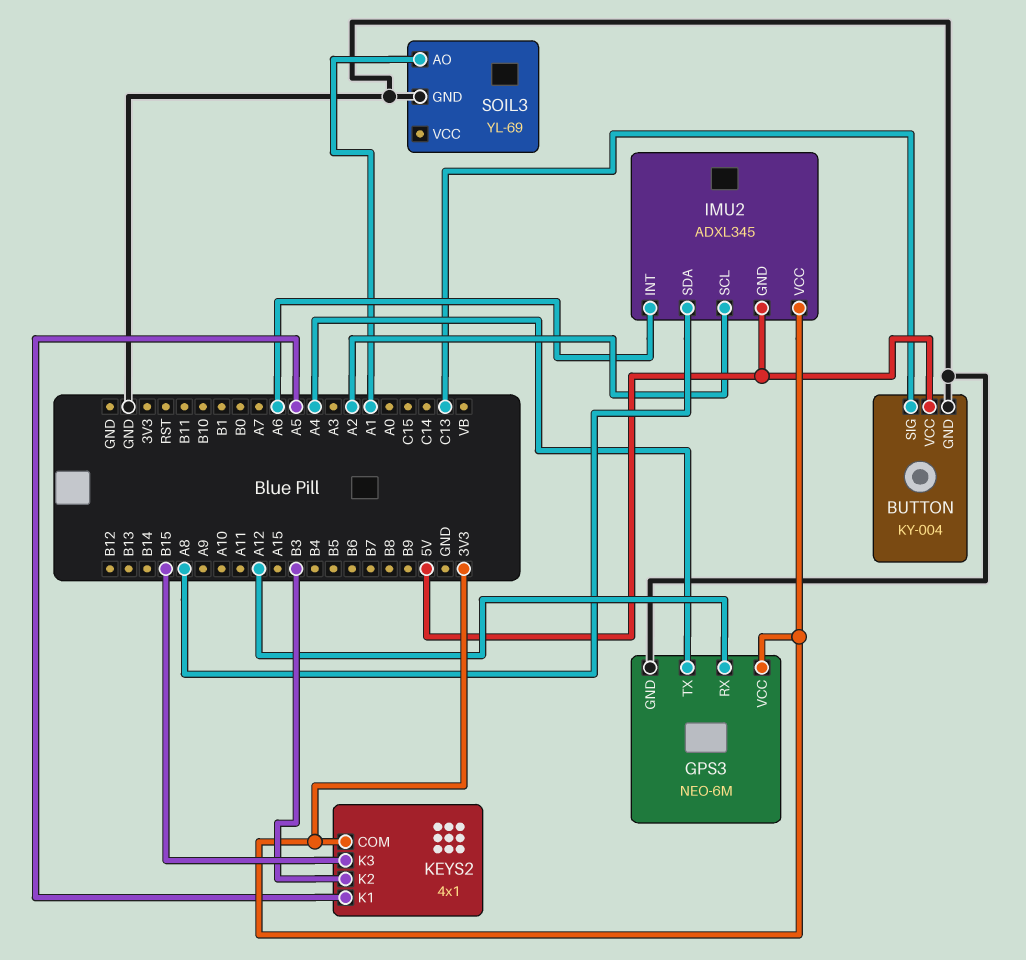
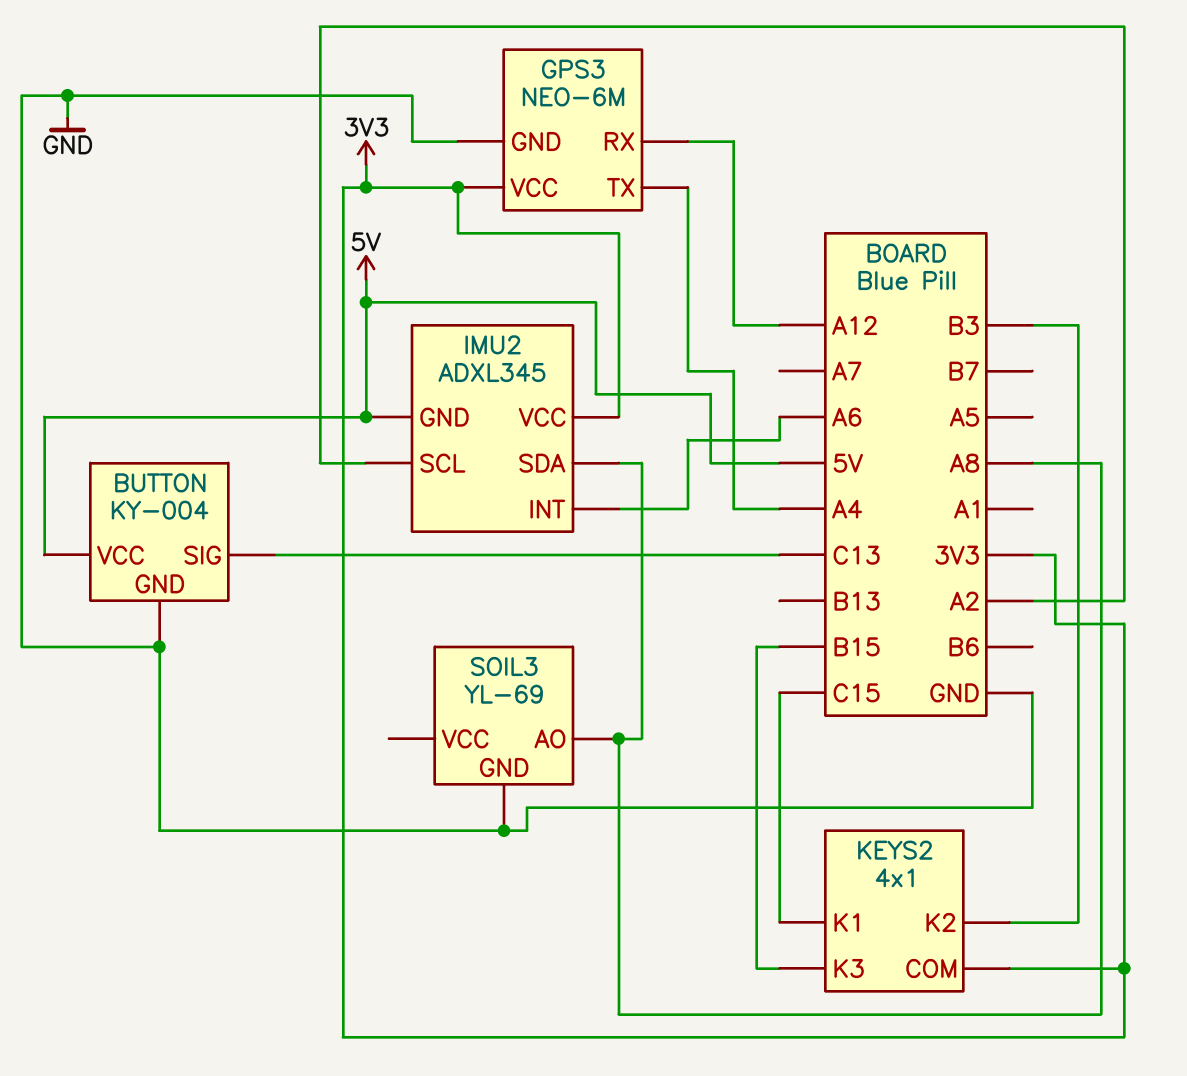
KEYS2 pin K1: A5 -> C15
SOIL3 pin AO: A1 -> A8

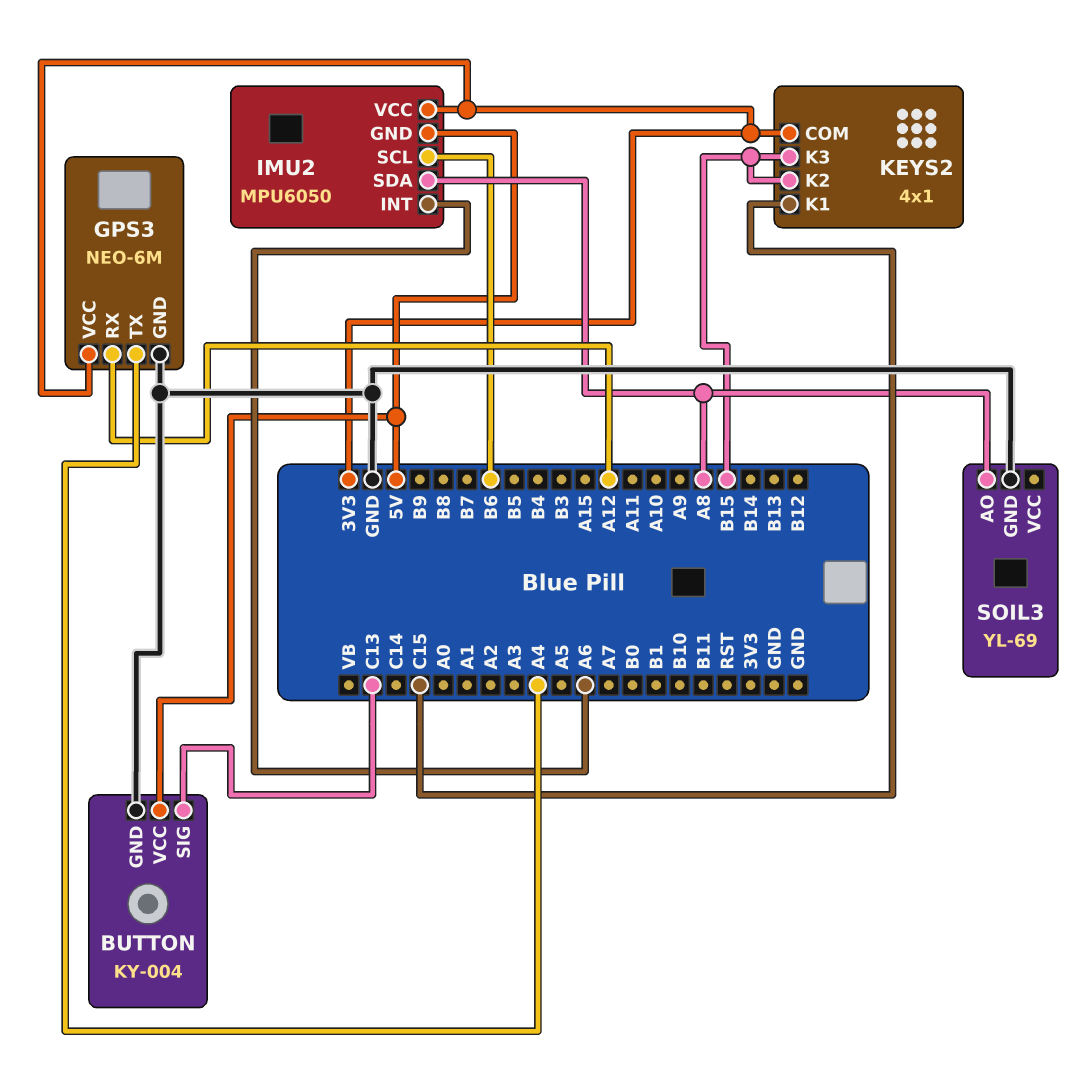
IMU2: ADXL345 -> MPU6050
IMU2 pin SCL: A2 -> B6
KEYS2 pin K2: B3 -> B15

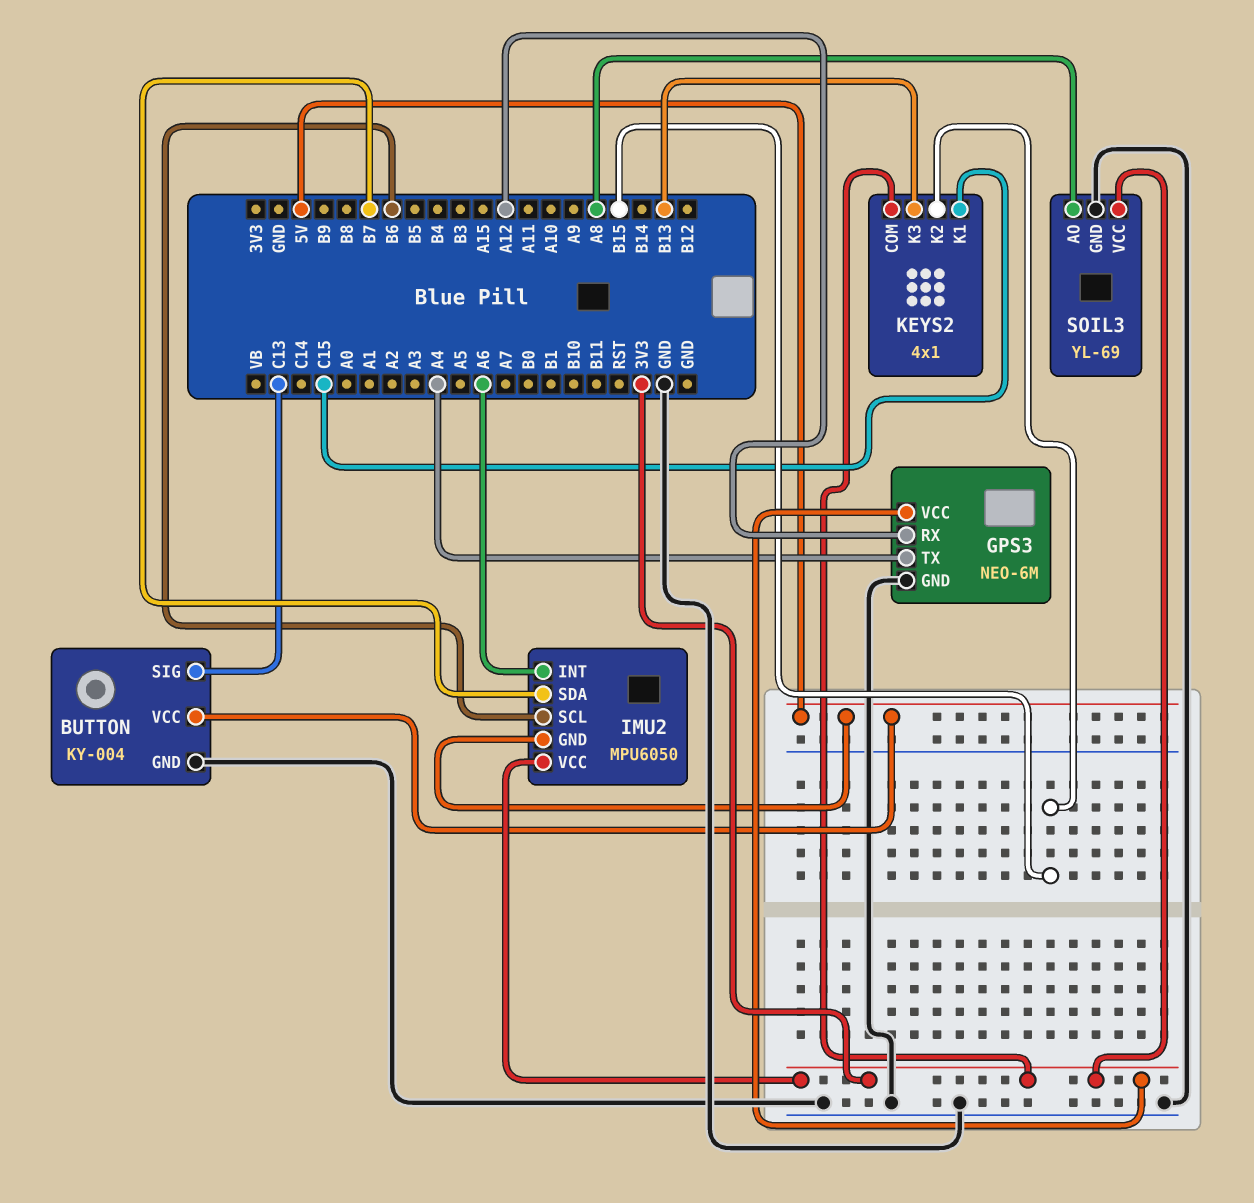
IMU2 pin SDA: A8 -> B7
KEYS2 pin K3: B15 -> B13
SOIL3 pin VCC: none -> 3V3

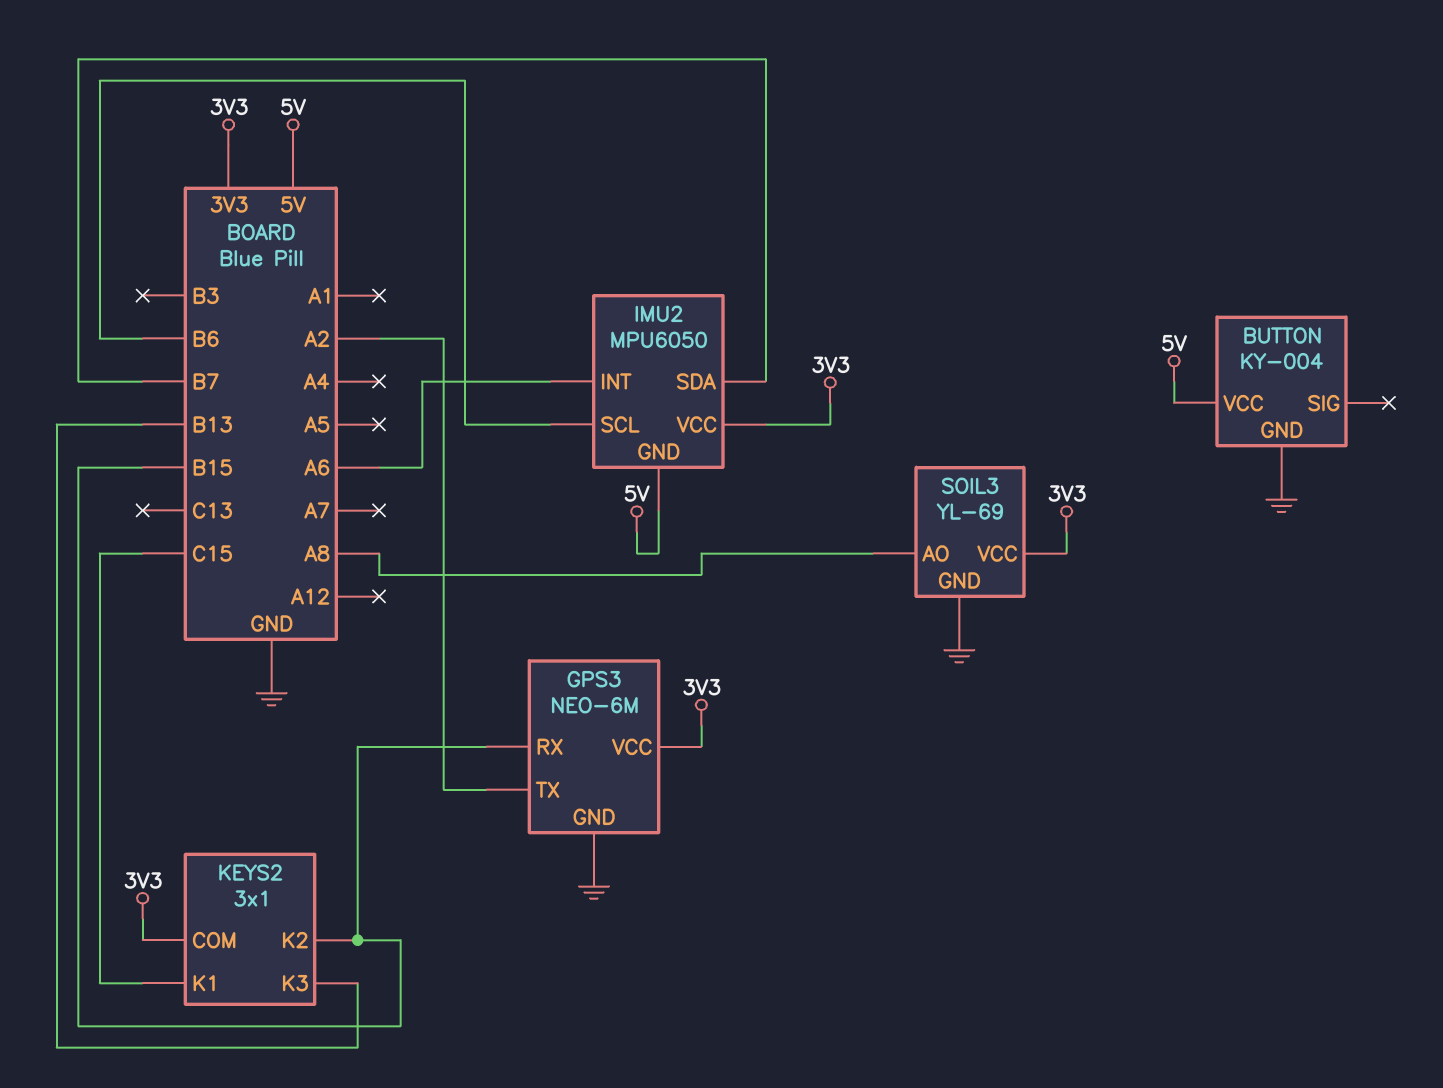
BUTTON pin SIG: C13 -> none
GPS3 pin RX: A12 -> B15
GPS3 pin TX: A4 -> A2
KEYS2: 4x1 -> 3x1

